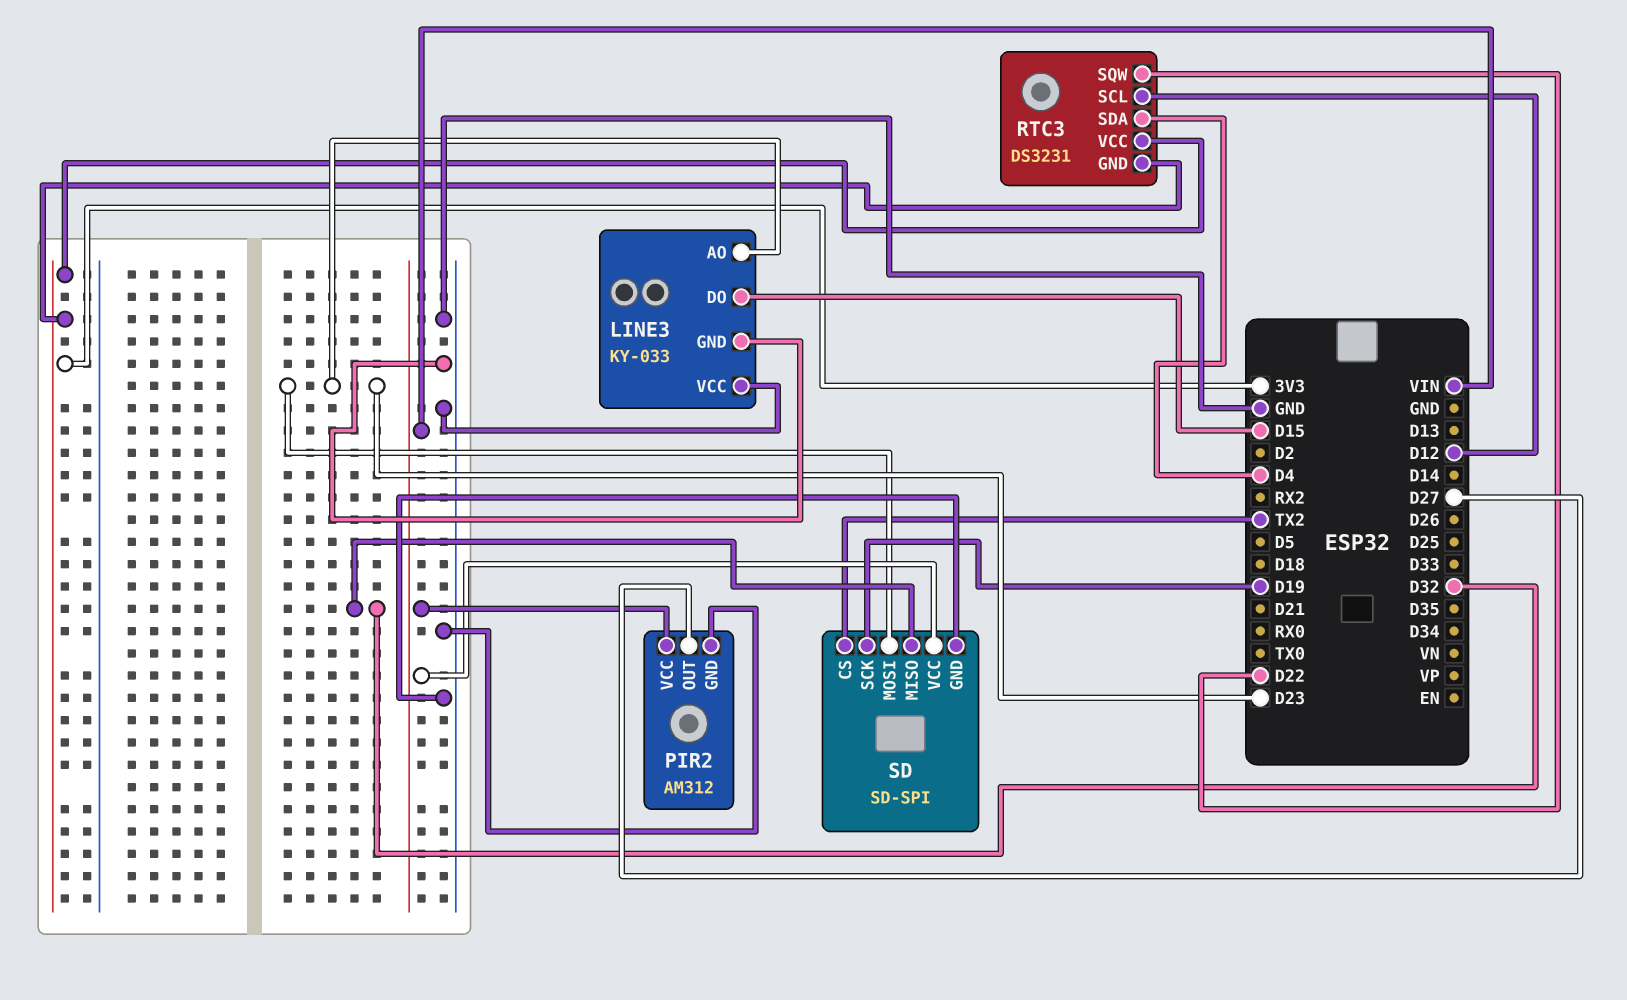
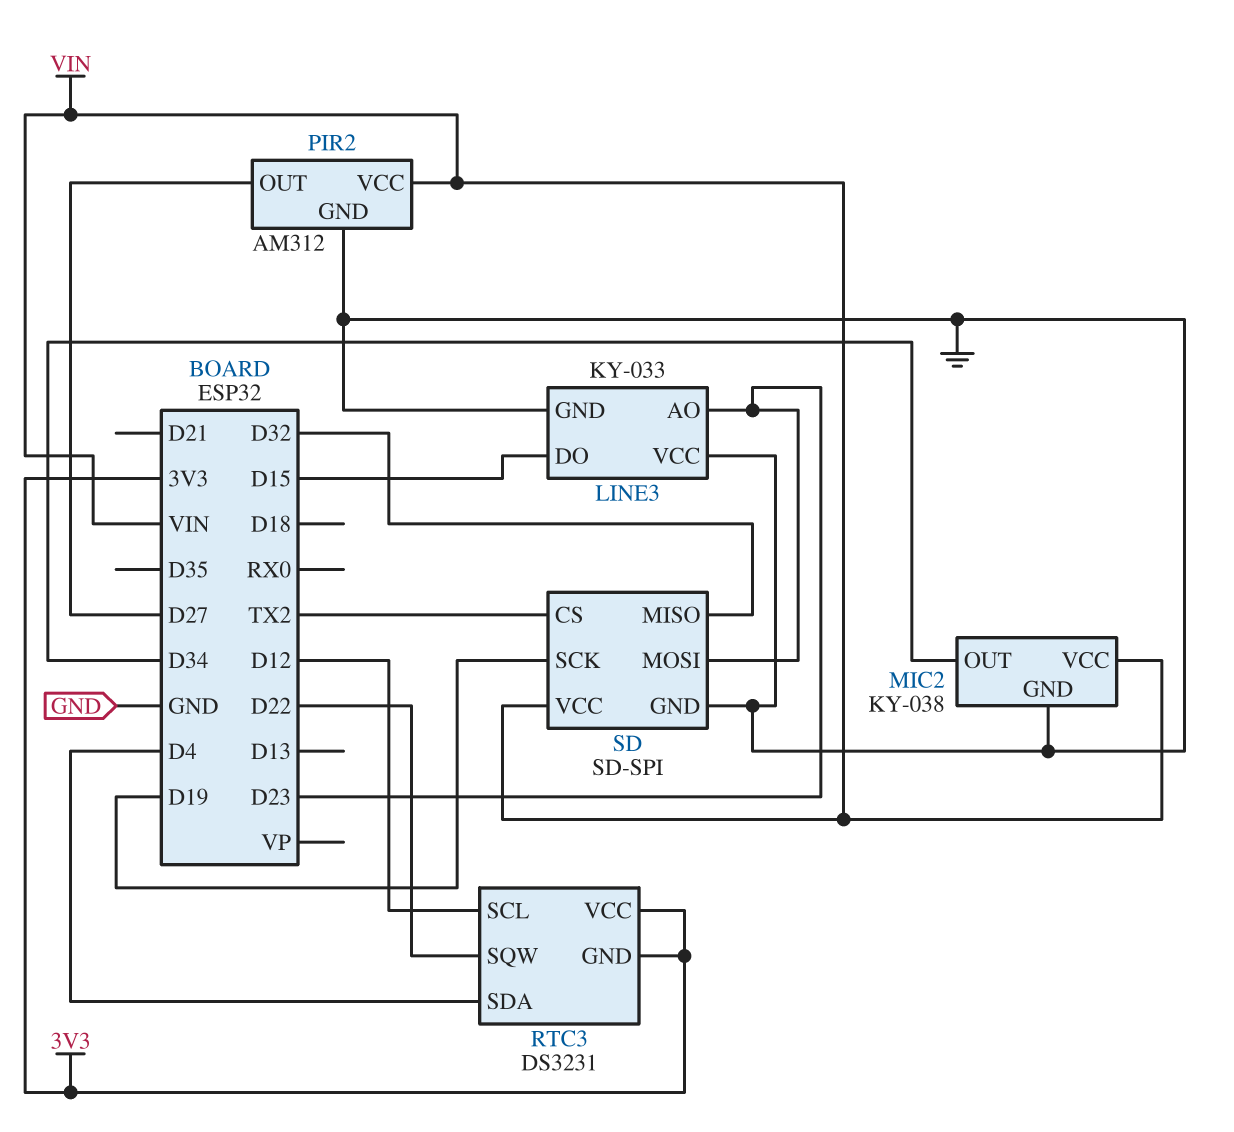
MIC2: none -> KY-038
MIC2 pin GND: none -> GND
MIC2 pin OUT: none -> D34
MIC2 pin VCC: none -> VIN

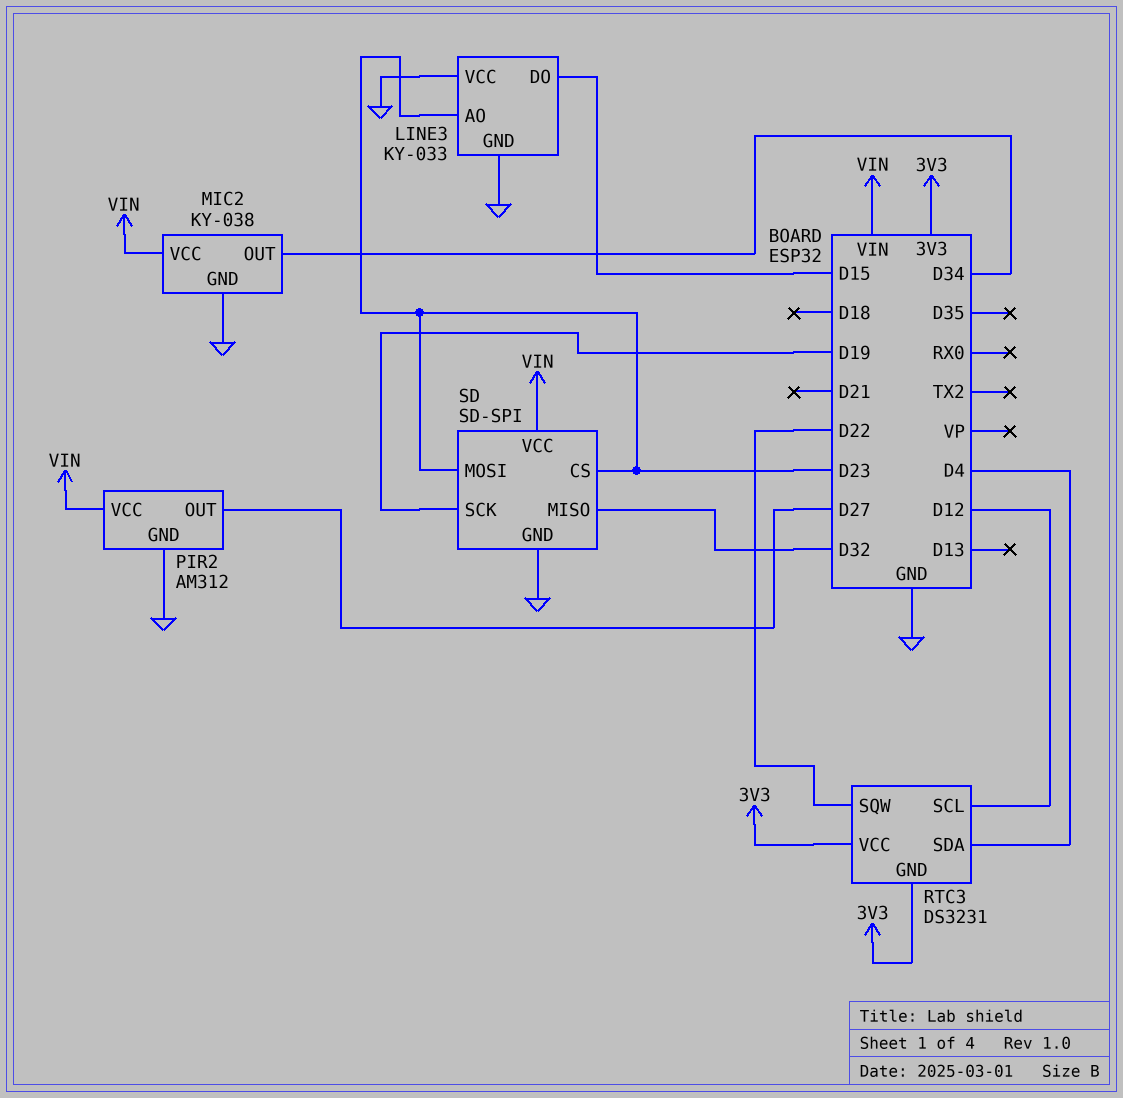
SD pin CS: TX2 -> D23

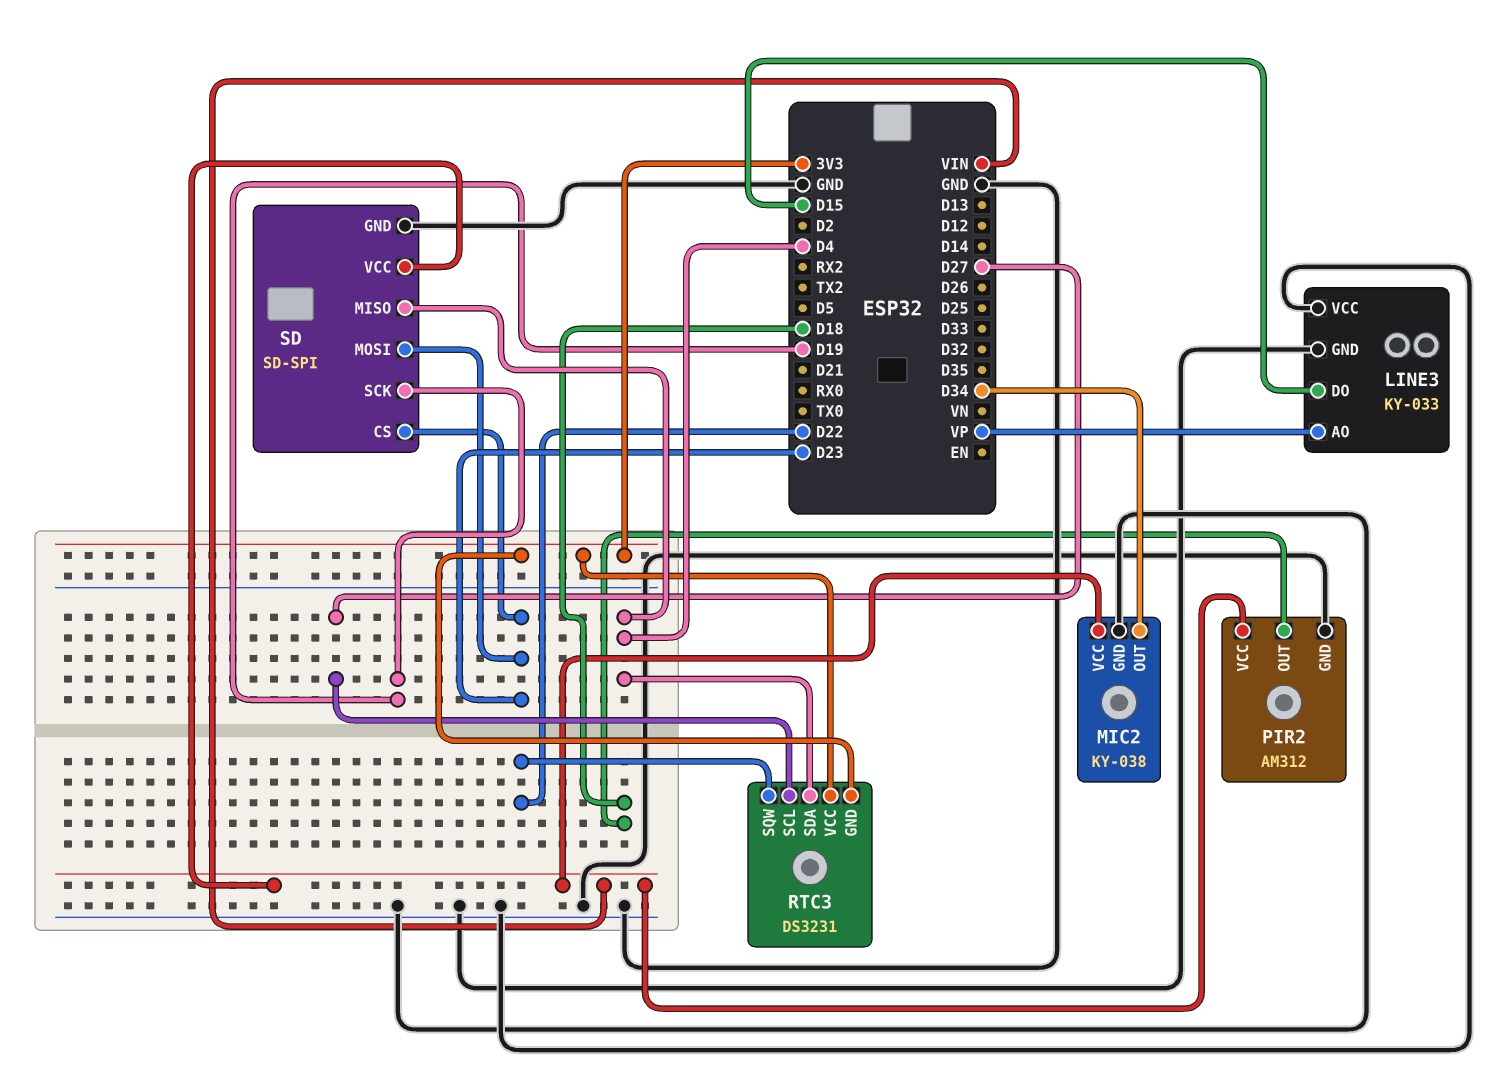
LINE3 pin AO: D23 -> VP
PIR2 pin OUT: D27 -> D18
RTC3 pin SCL: D12 -> D27
SD pin MISO: D32 -> D4

